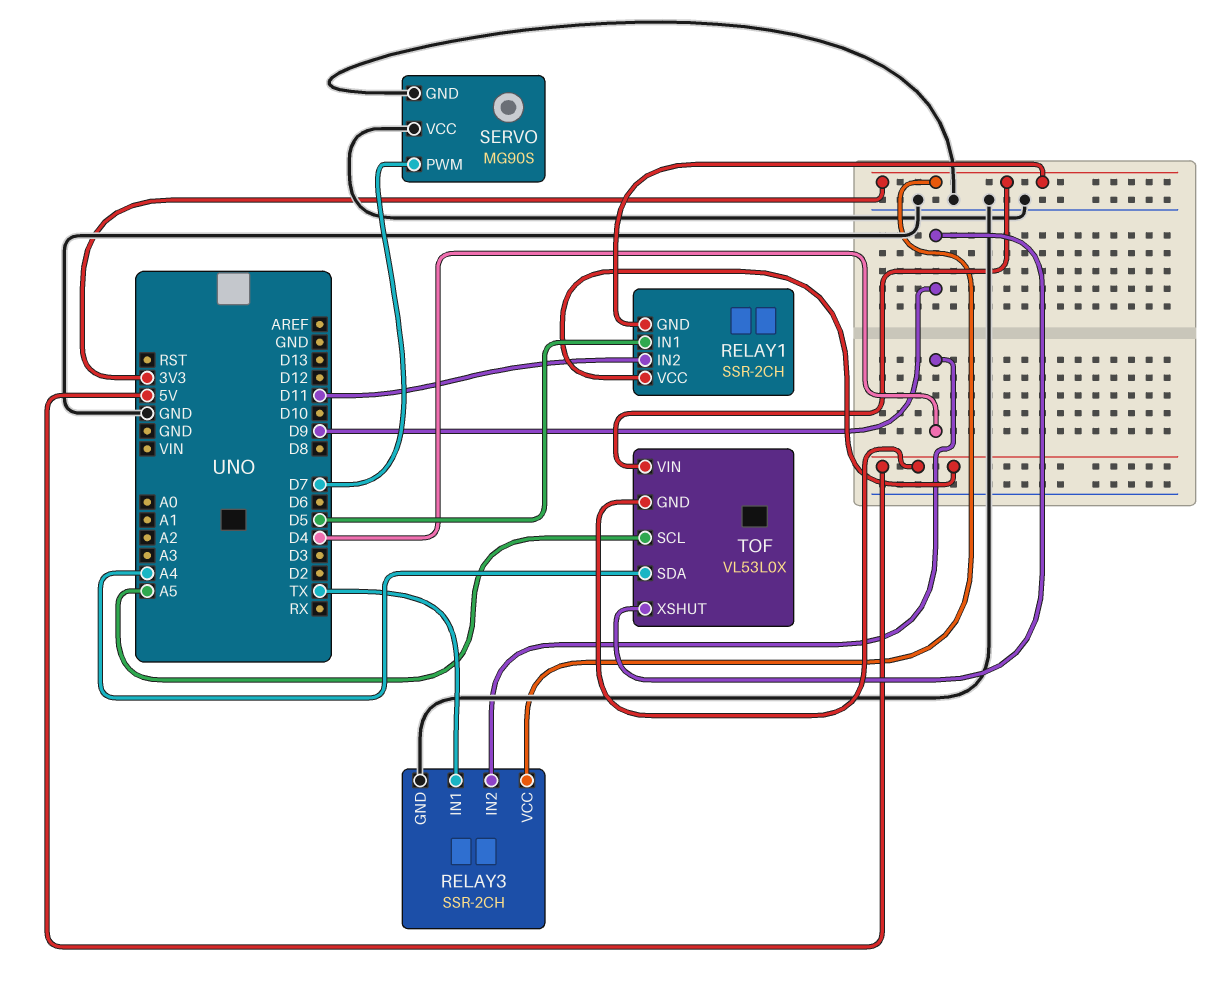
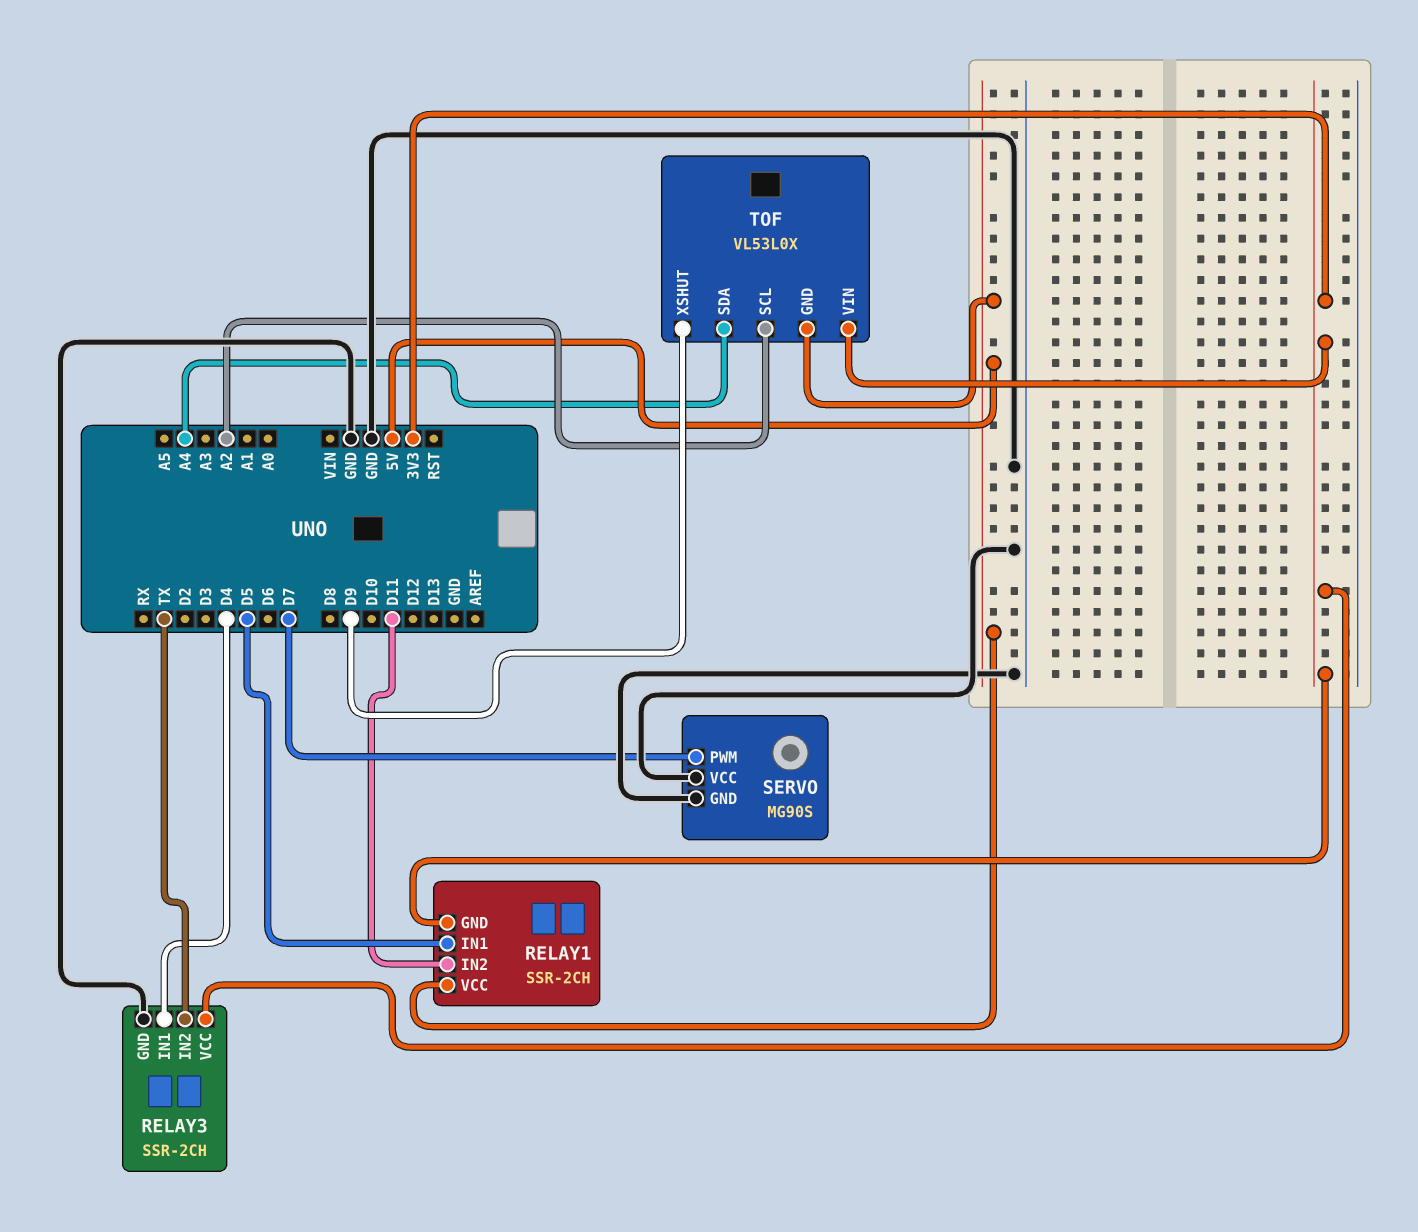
RELAY3 pin IN1: TX -> D4
RELAY3 pin IN2: D4 -> TX
TOF pin SCL: A5 -> A2

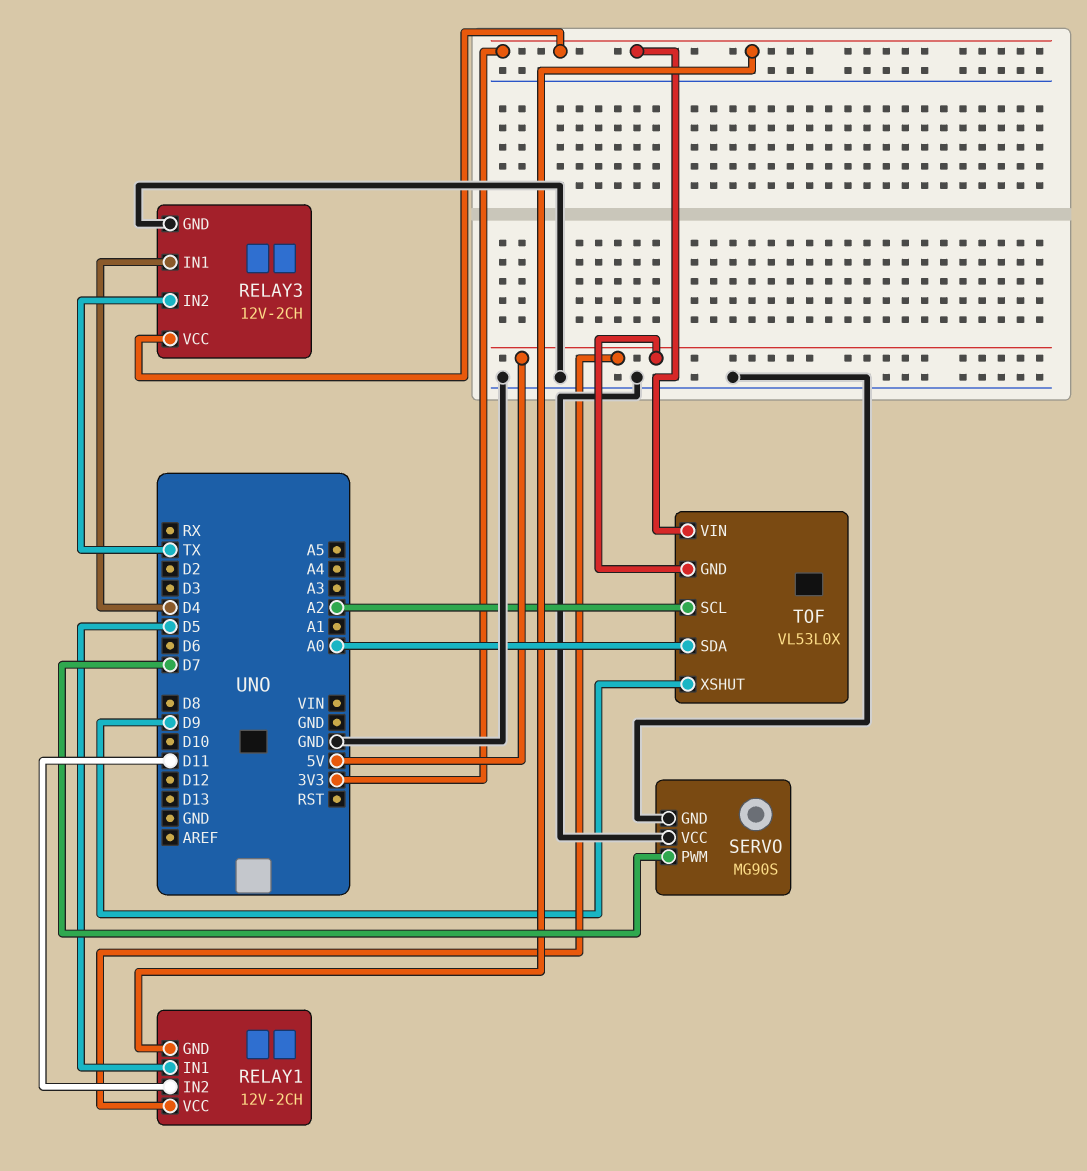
RELAY1: SSR-2CH -> 12V-2CH
RELAY3: SSR-2CH -> 12V-2CH
TOF pin SDA: A4 -> A0

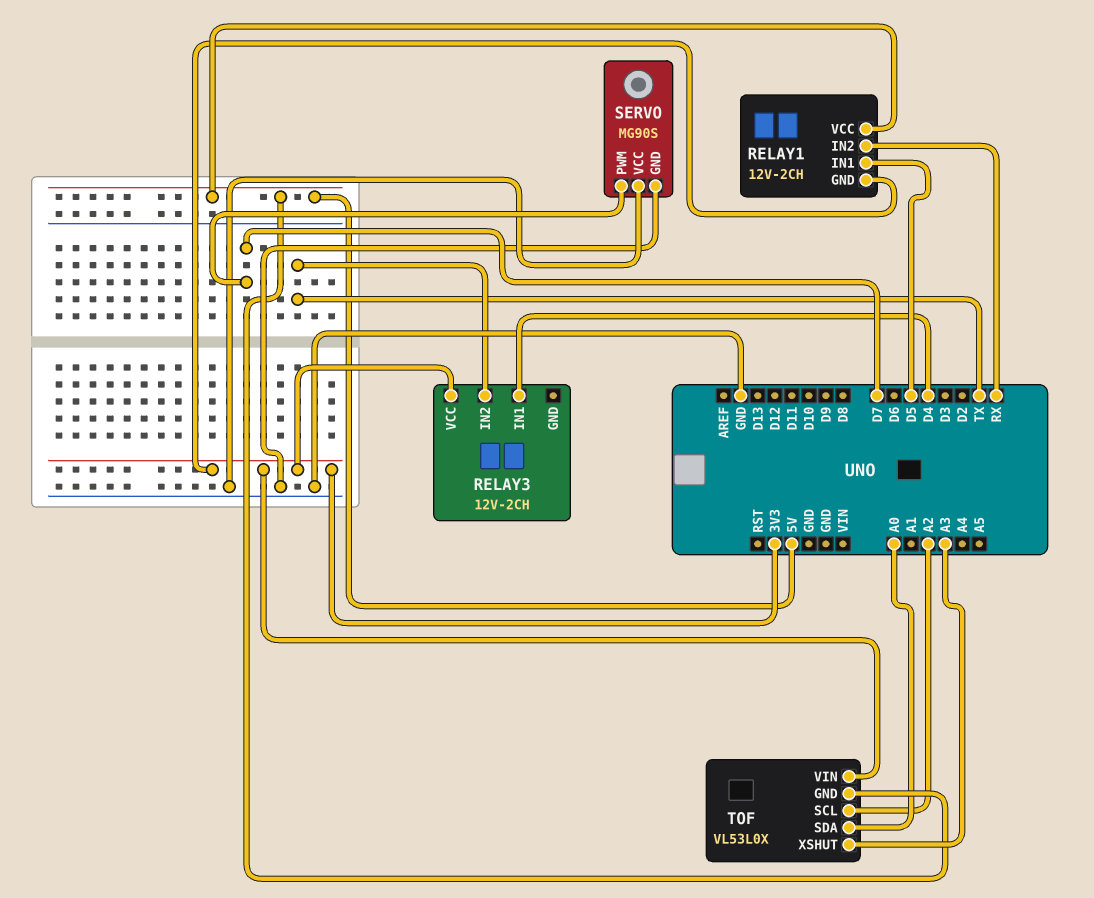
RELAY1 pin IN2: D11 -> RX
RELAY3 pin GND: GND -> none
TOF pin XSHUT: D9 -> A3

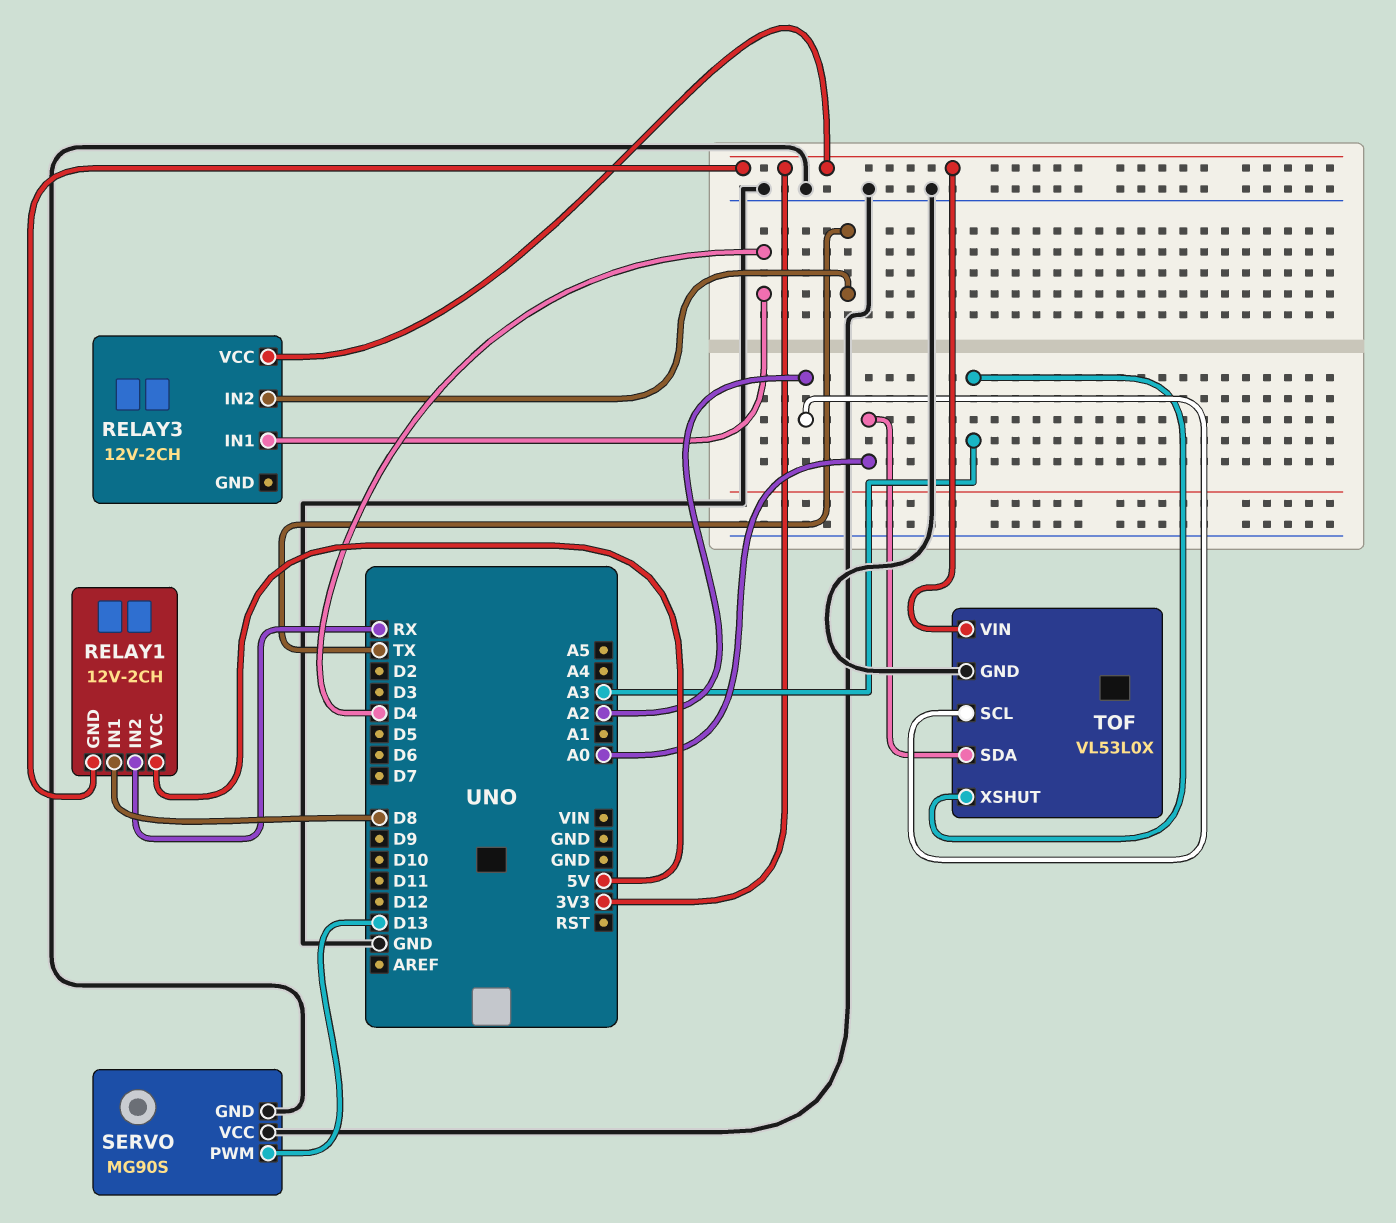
RELAY1 pin IN1: D5 -> D8
SERVO pin PWM: D7 -> D13
TOF pin GND: 5V -> GND

